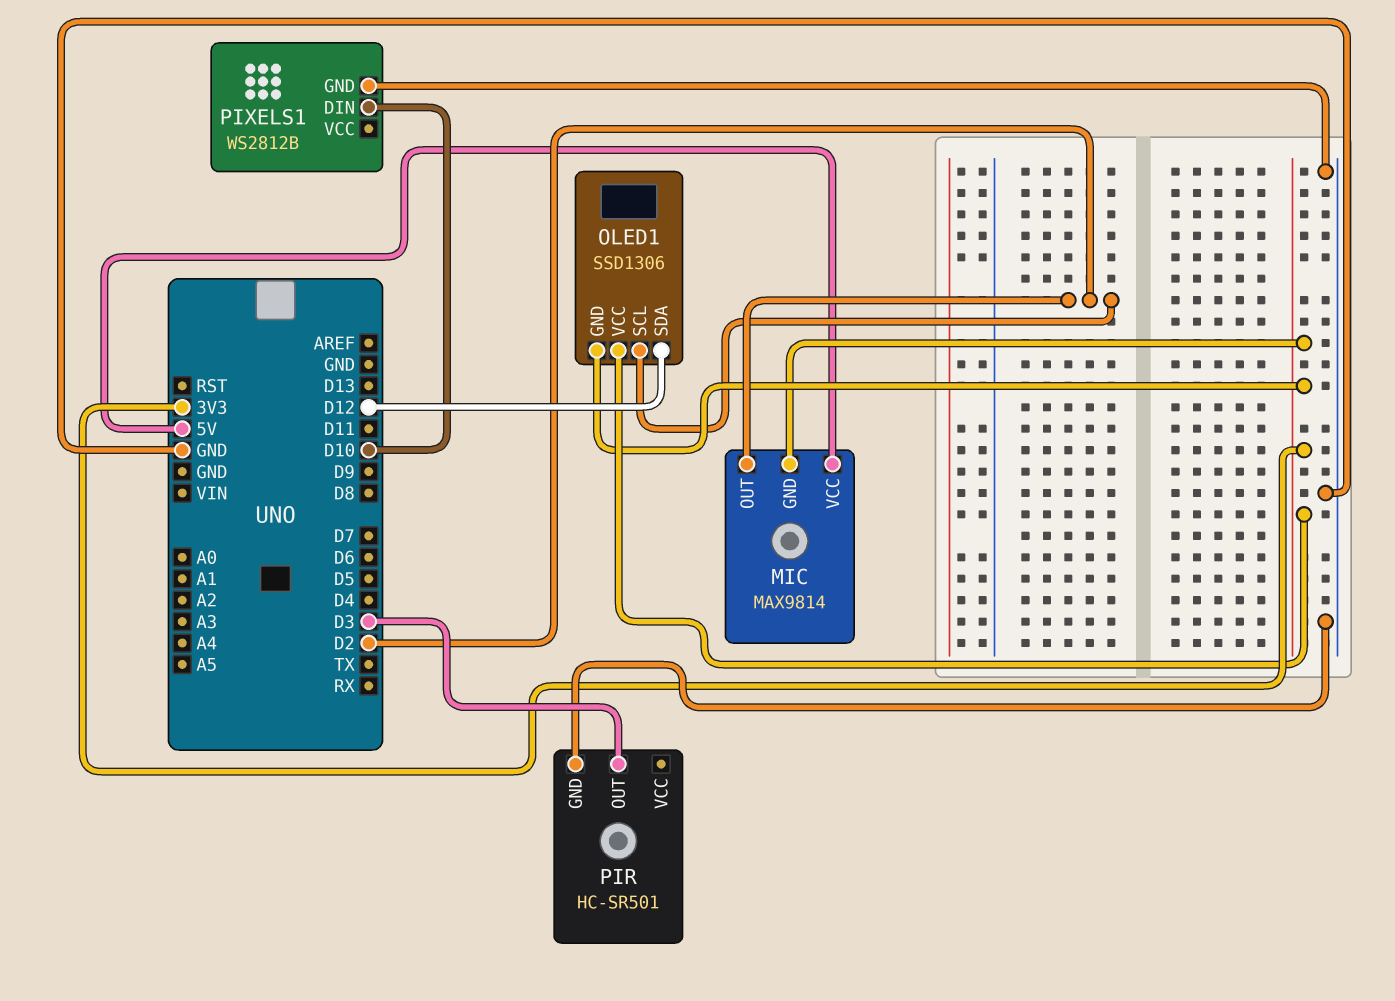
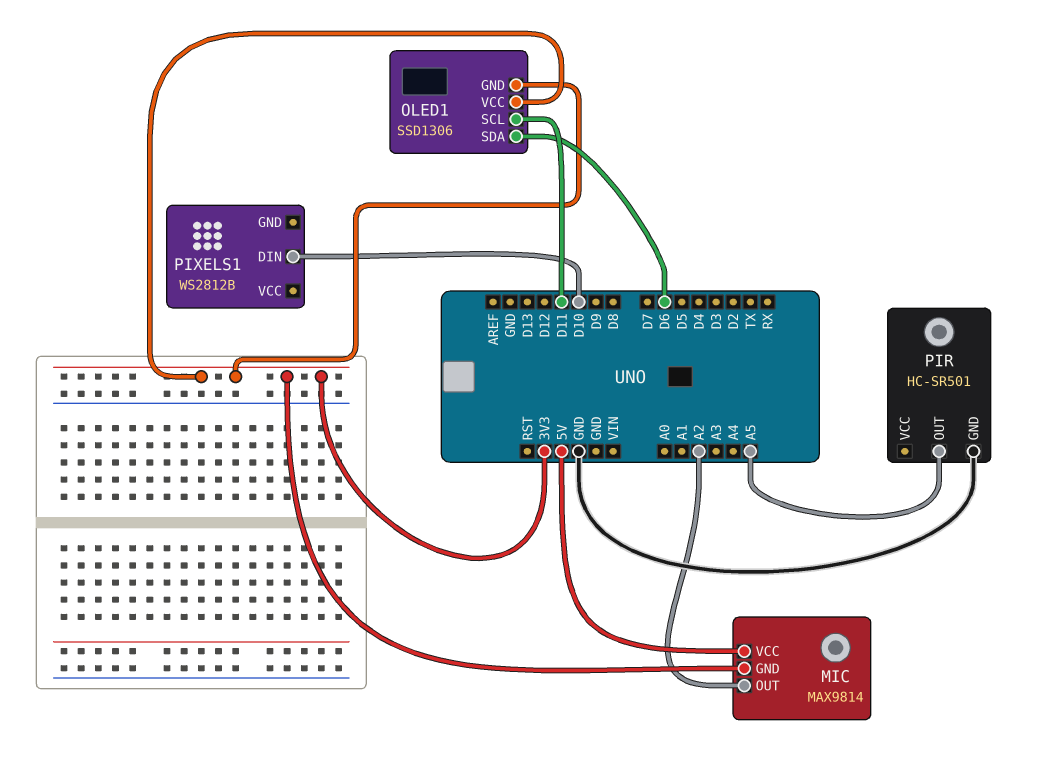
MIC pin OUT: D2 -> A2
OLED1 pin SCL: D2 -> D11
OLED1 pin SDA: D12 -> D6
PIR pin OUT: D3 -> A5
PIXELS1 pin GND: GND -> none

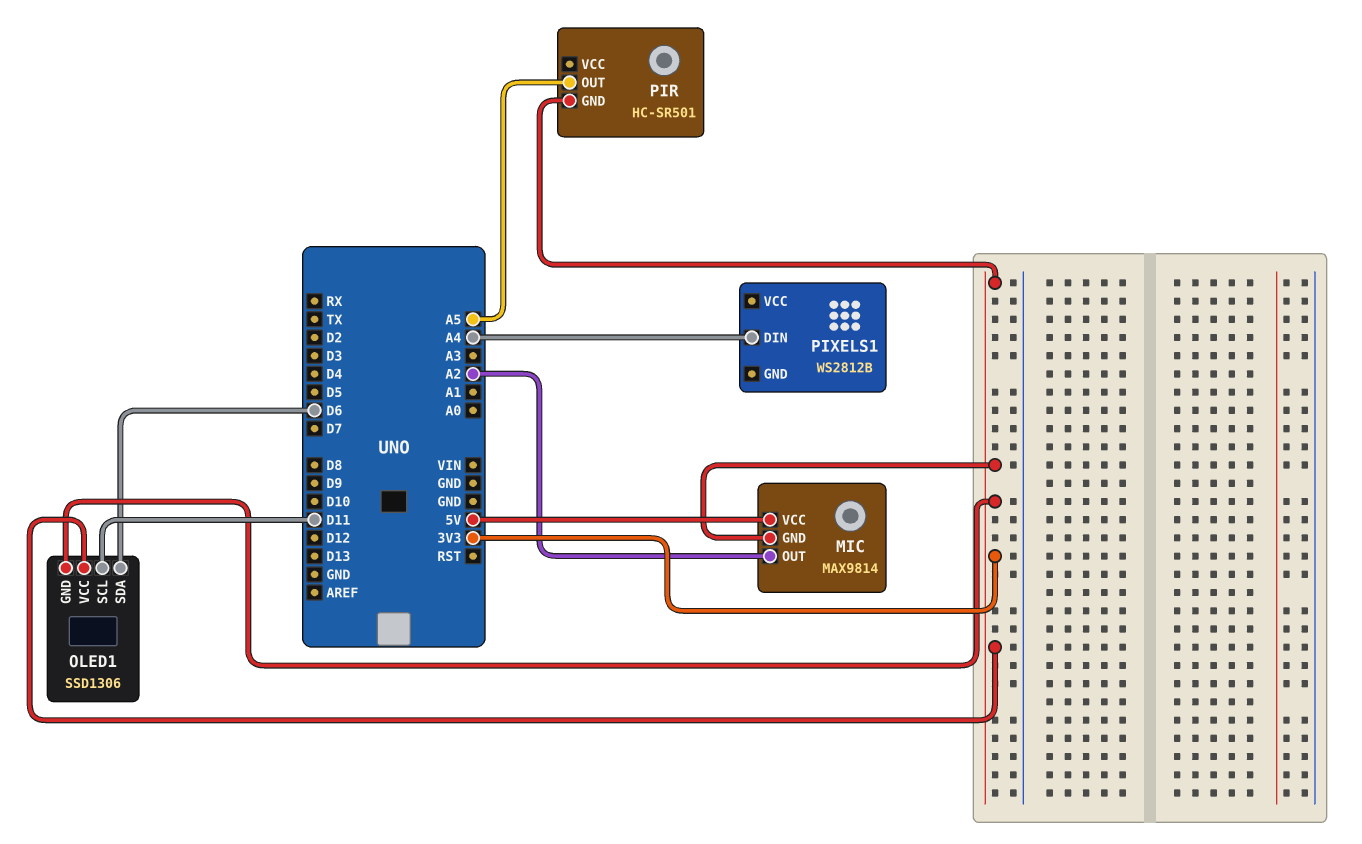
PIR pin GND: GND -> 3V3
PIXELS1 pin DIN: D10 -> A4

